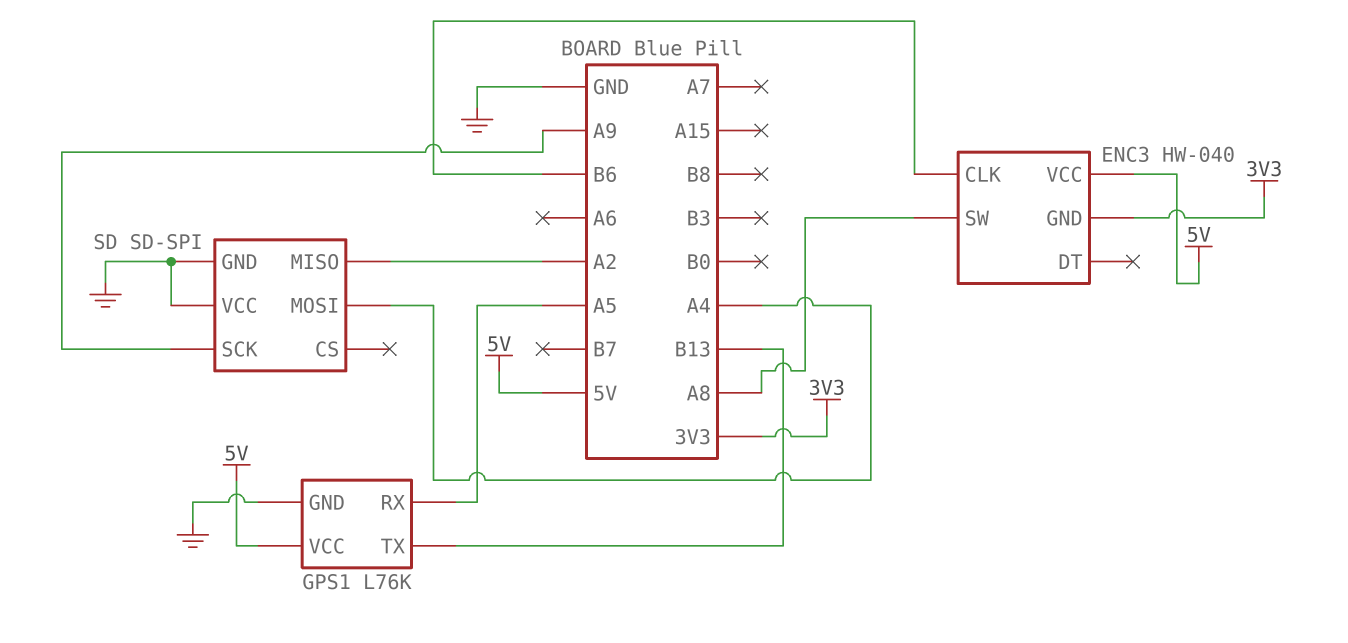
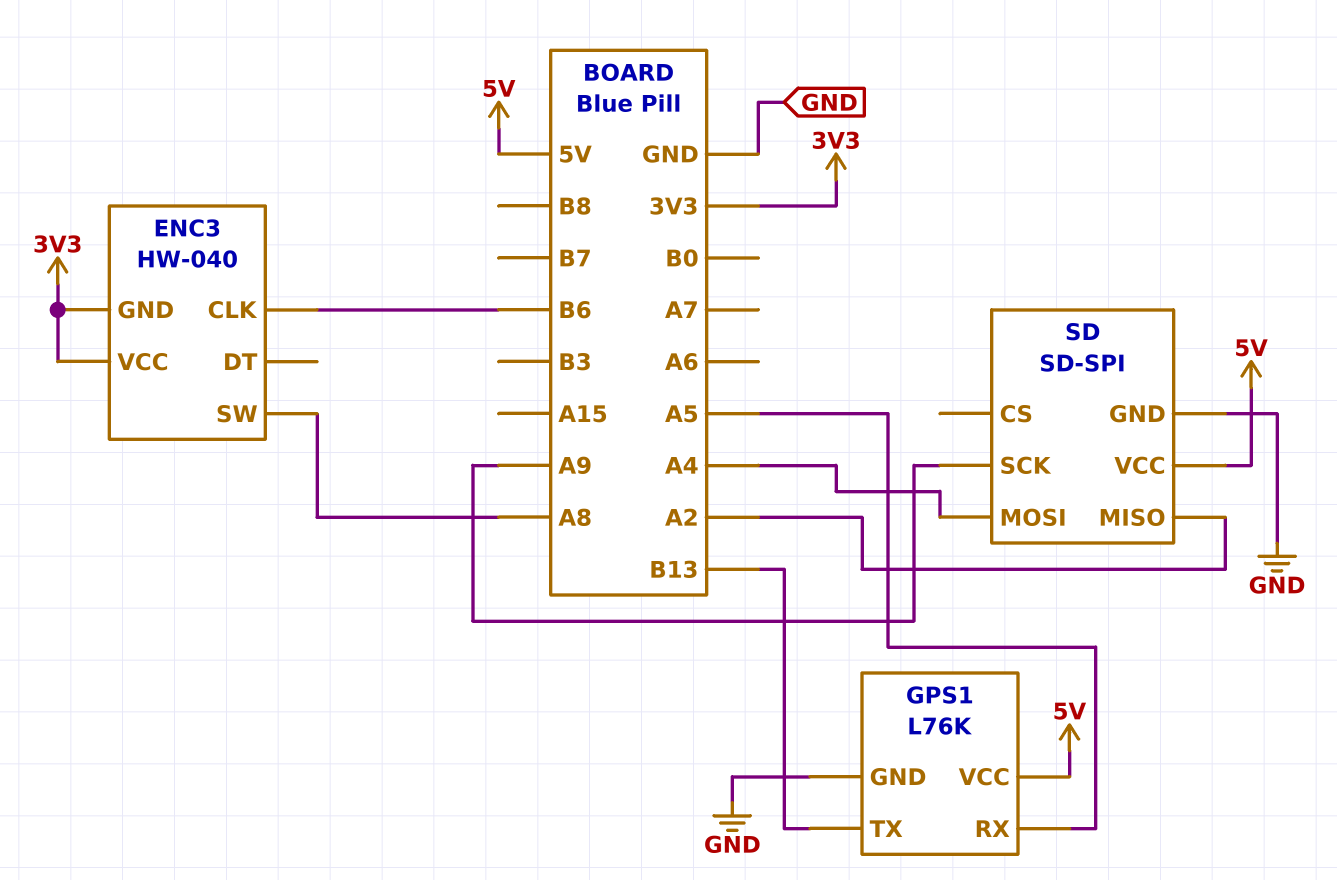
ENC3 pin VCC: 5V -> 3V3
SD pin VCC: GND -> 5V

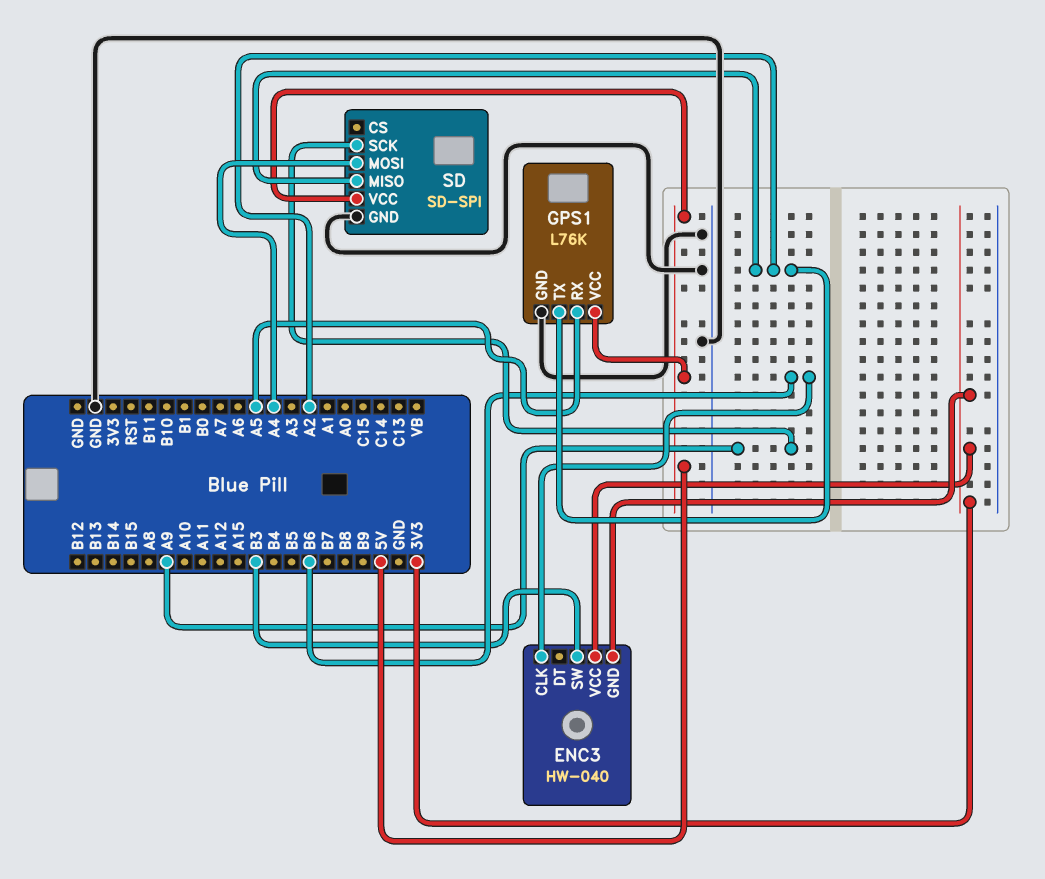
ENC3 pin SW: A8 -> B3
GPS1 pin TX: B13 -> A2

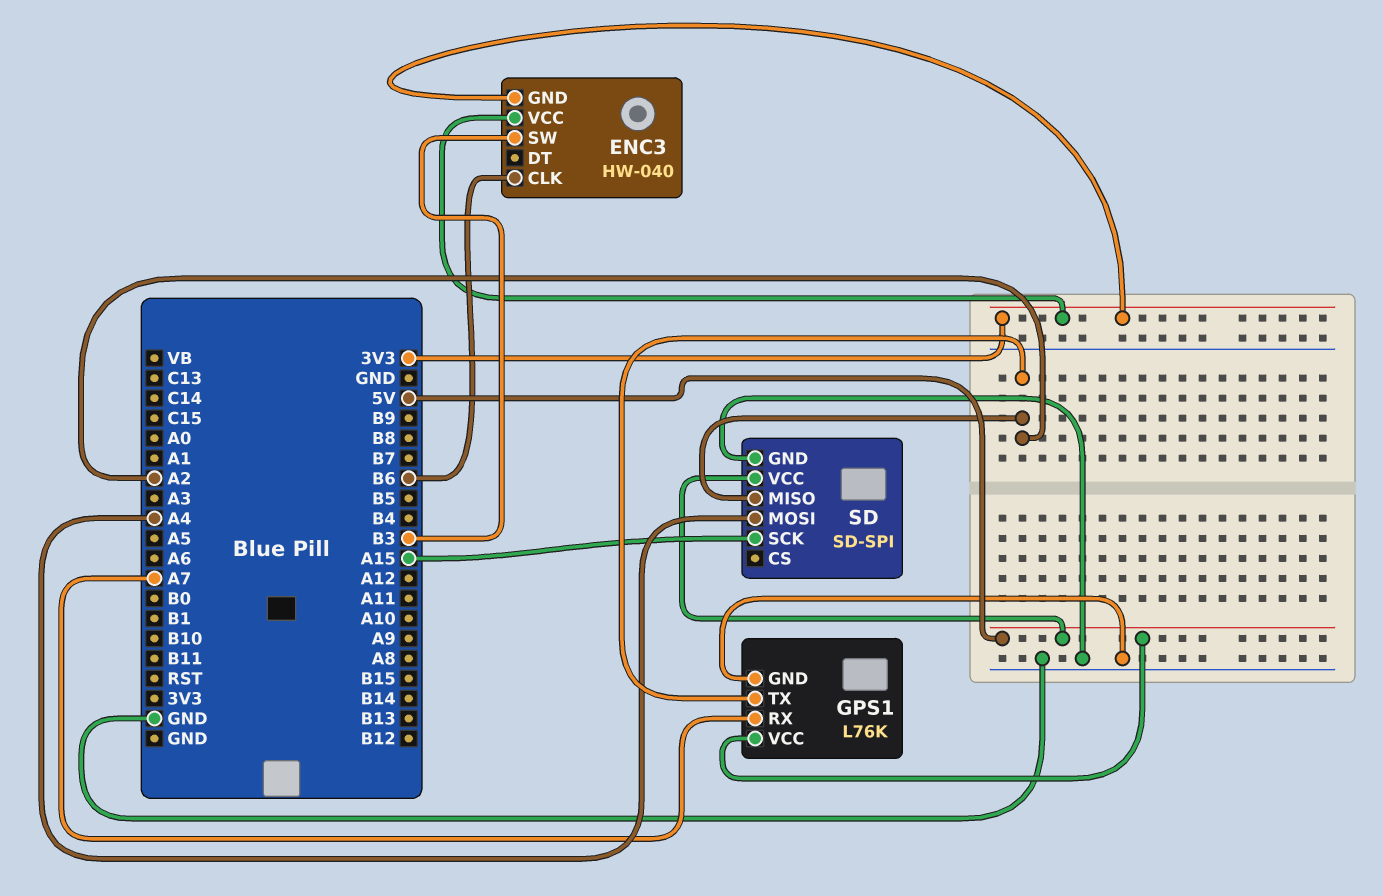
GPS1 pin RX: A5 -> A7
SD pin SCK: A9 -> A15

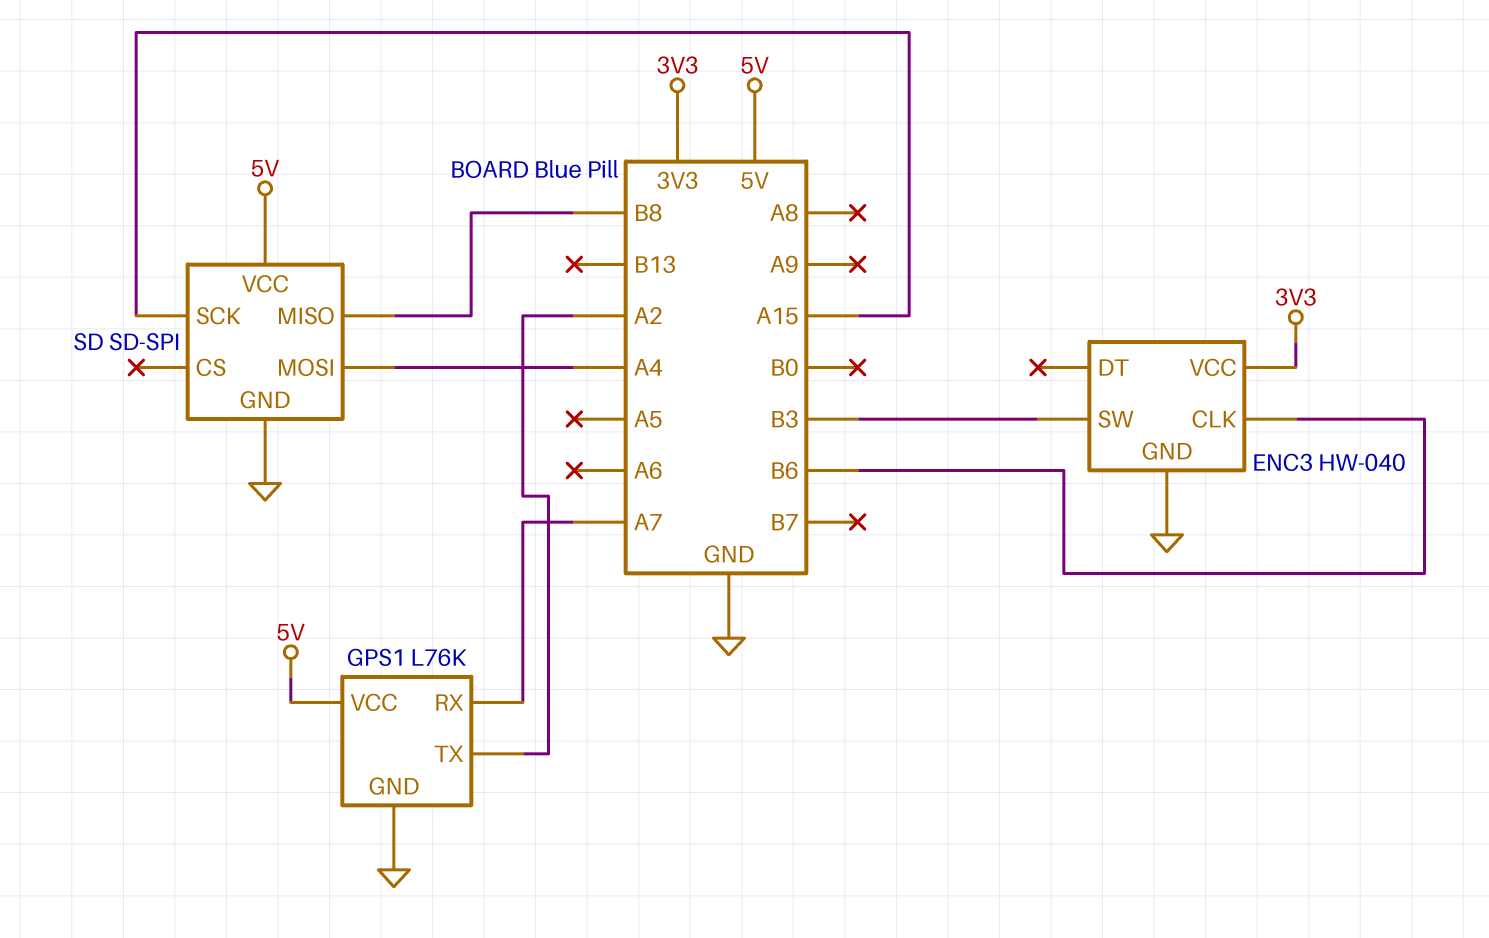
ENC3 pin GND: 3V3 -> GND
SD pin MISO: A2 -> B8

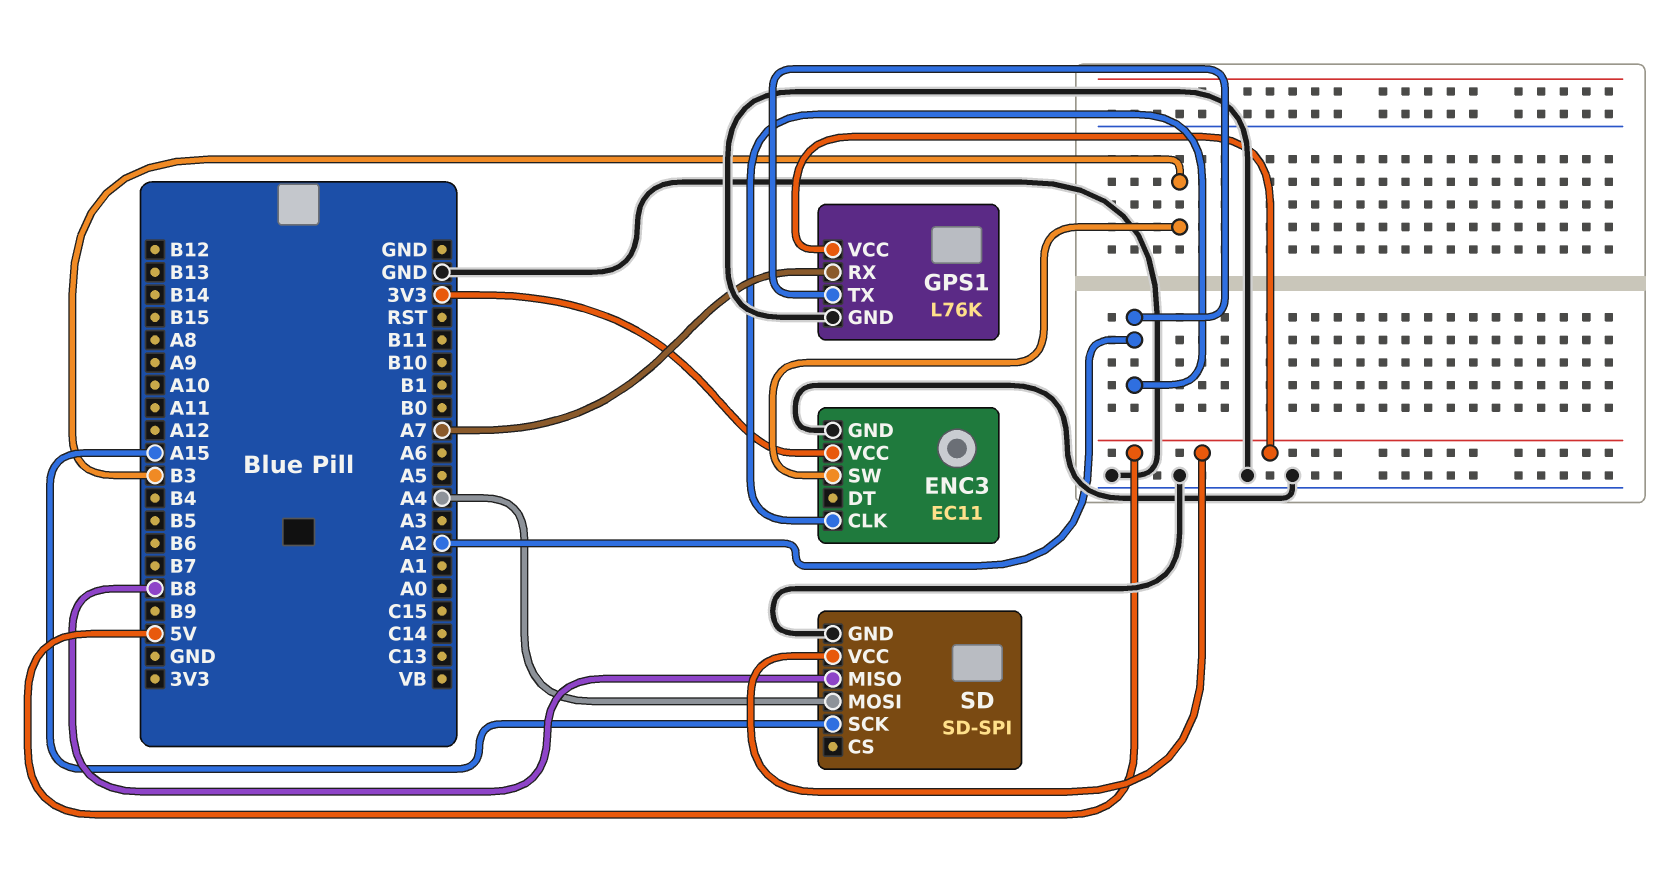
ENC3: HW-040 -> EC11
ENC3 pin CLK: B6 -> A2

